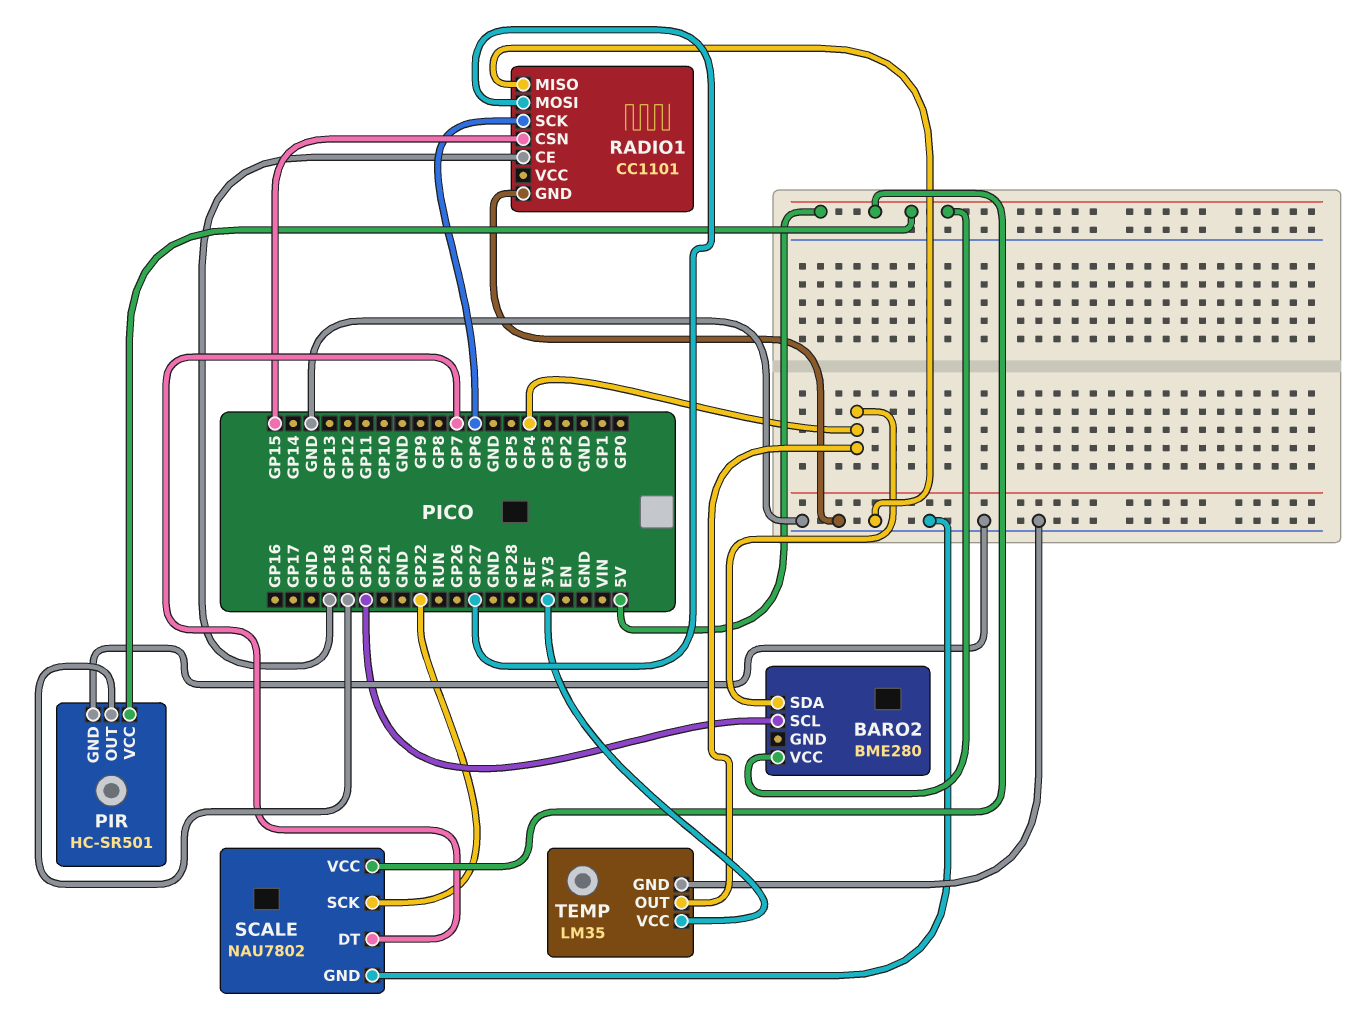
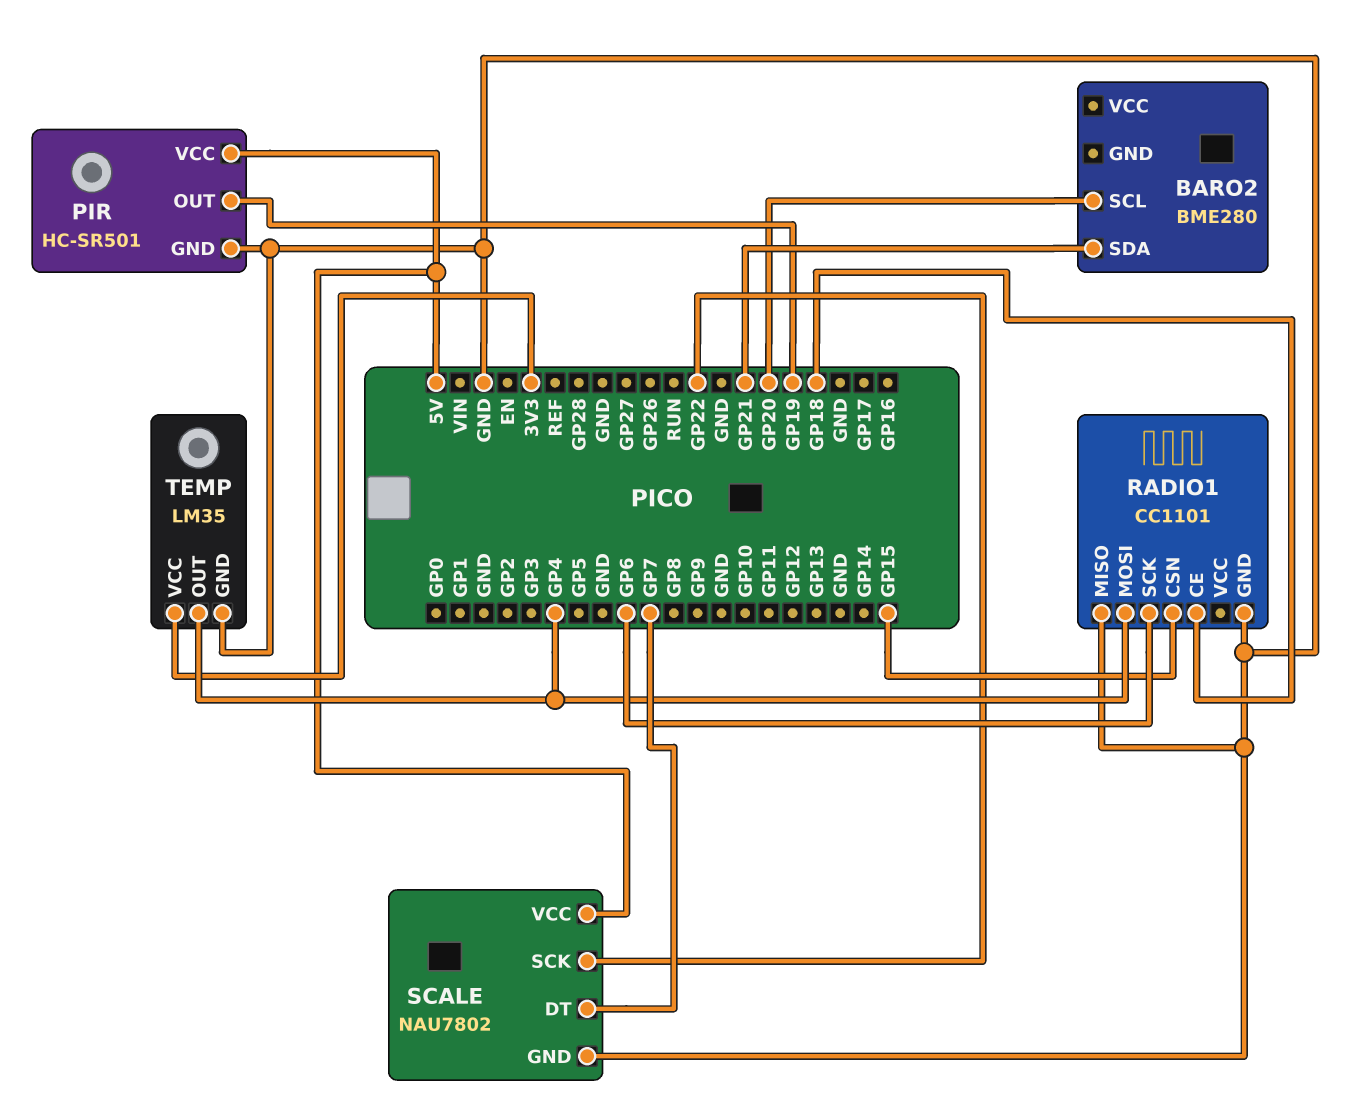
BARO2 pin SDA: GP4 -> GP21
BARO2 pin VCC: 5V -> none
RADIO1 pin MOSI: GP27 -> GP4

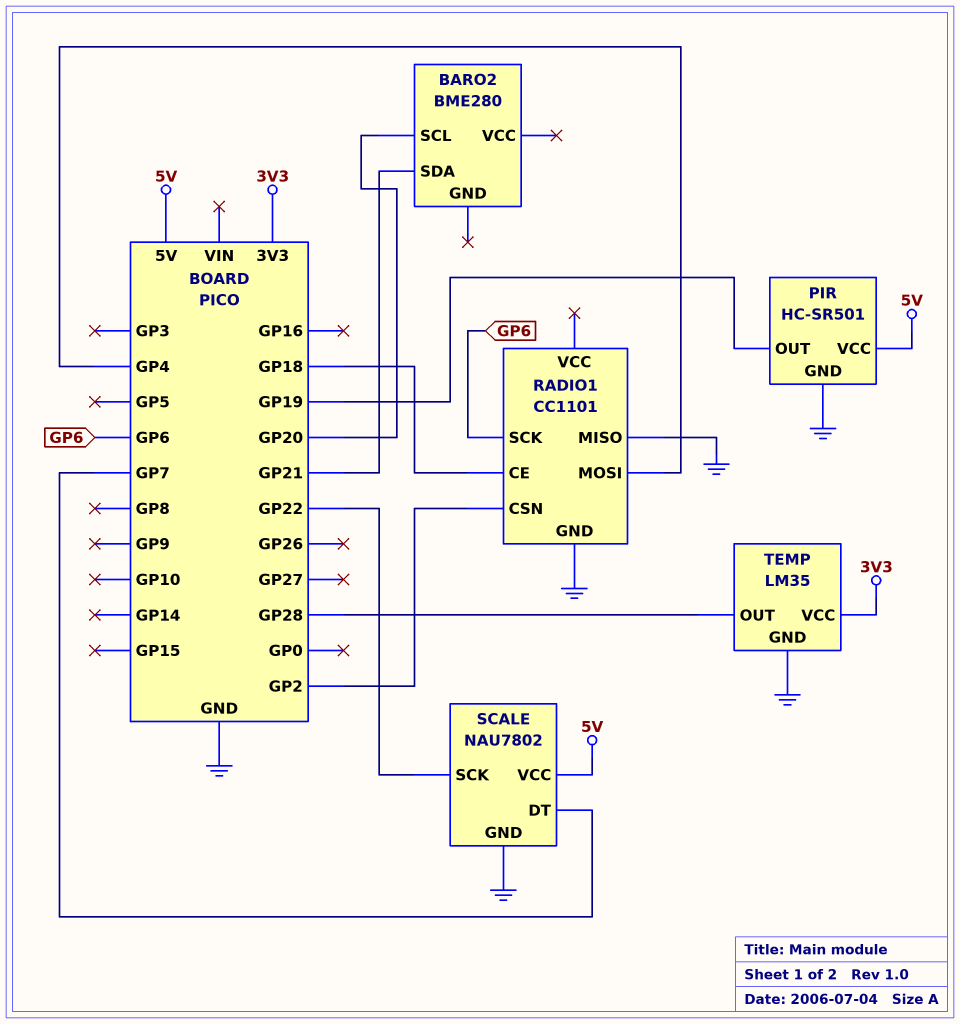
RADIO1 pin CSN: GP15 -> GP2
TEMP pin OUT: GP4 -> GP28

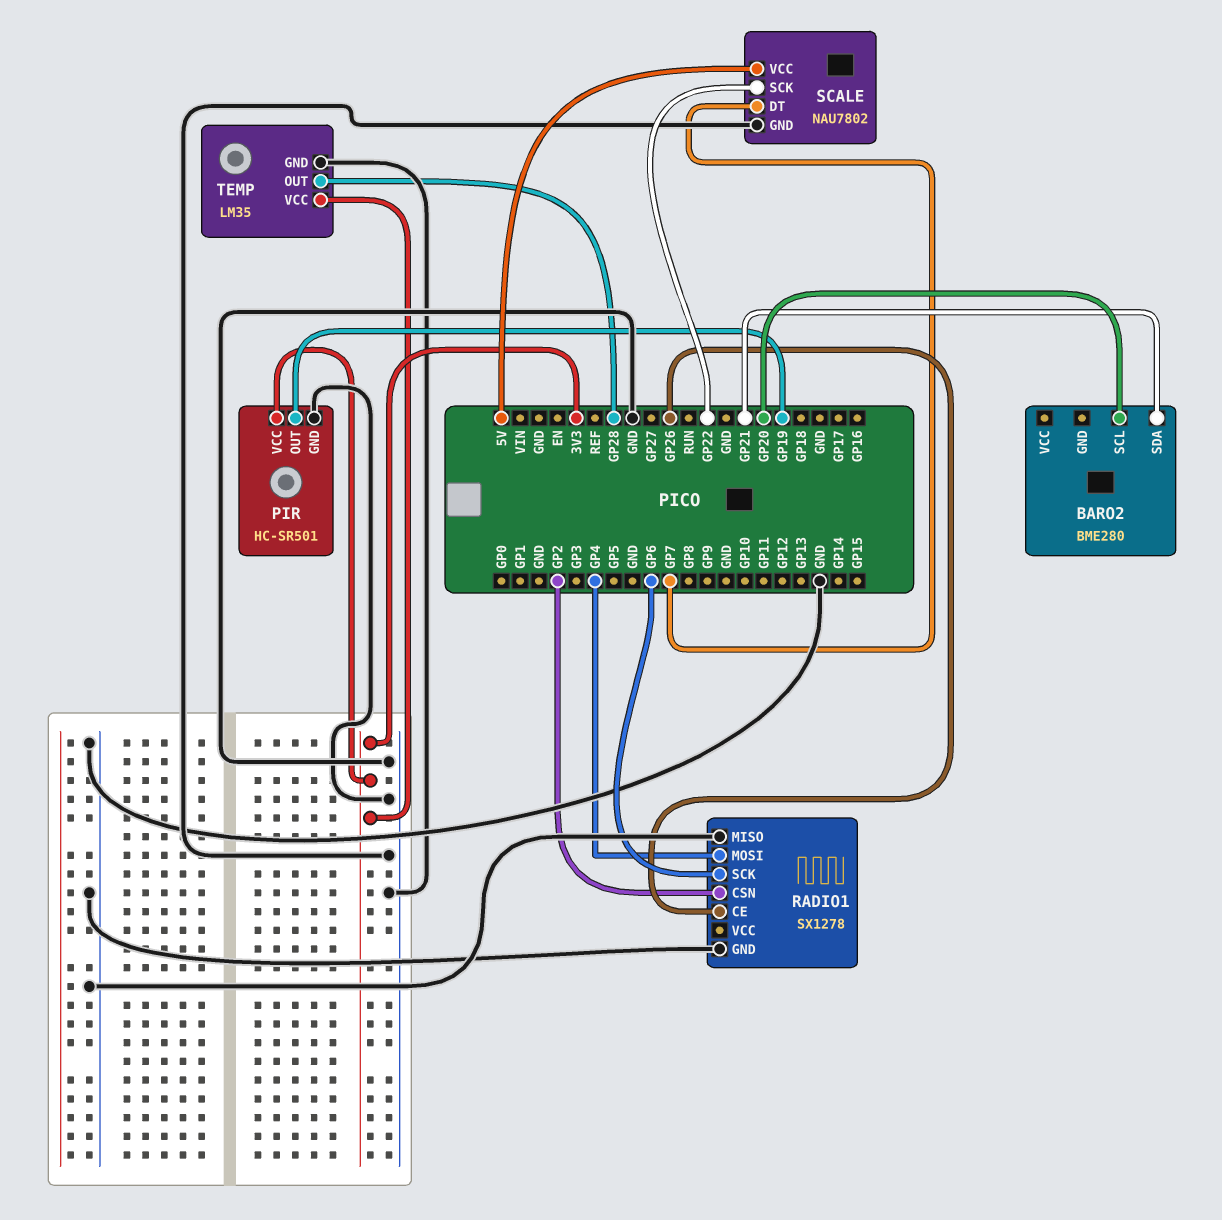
PIR pin VCC: 5V -> 3V3
RADIO1: CC1101 -> SX1278
RADIO1 pin CE: GP18 -> GP26

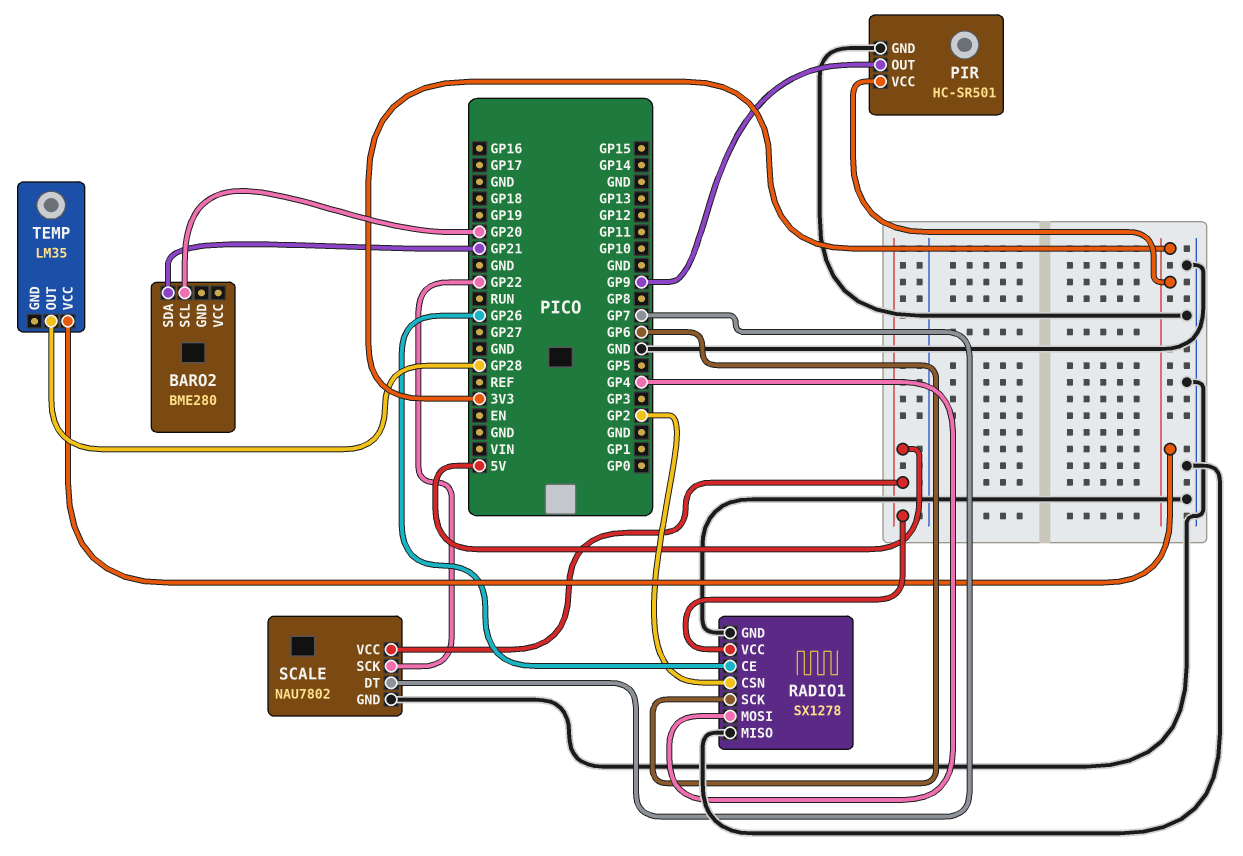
PIR pin OUT: GP19 -> GP9
RADIO1 pin VCC: none -> 5V
TEMP pin GND: GND -> none

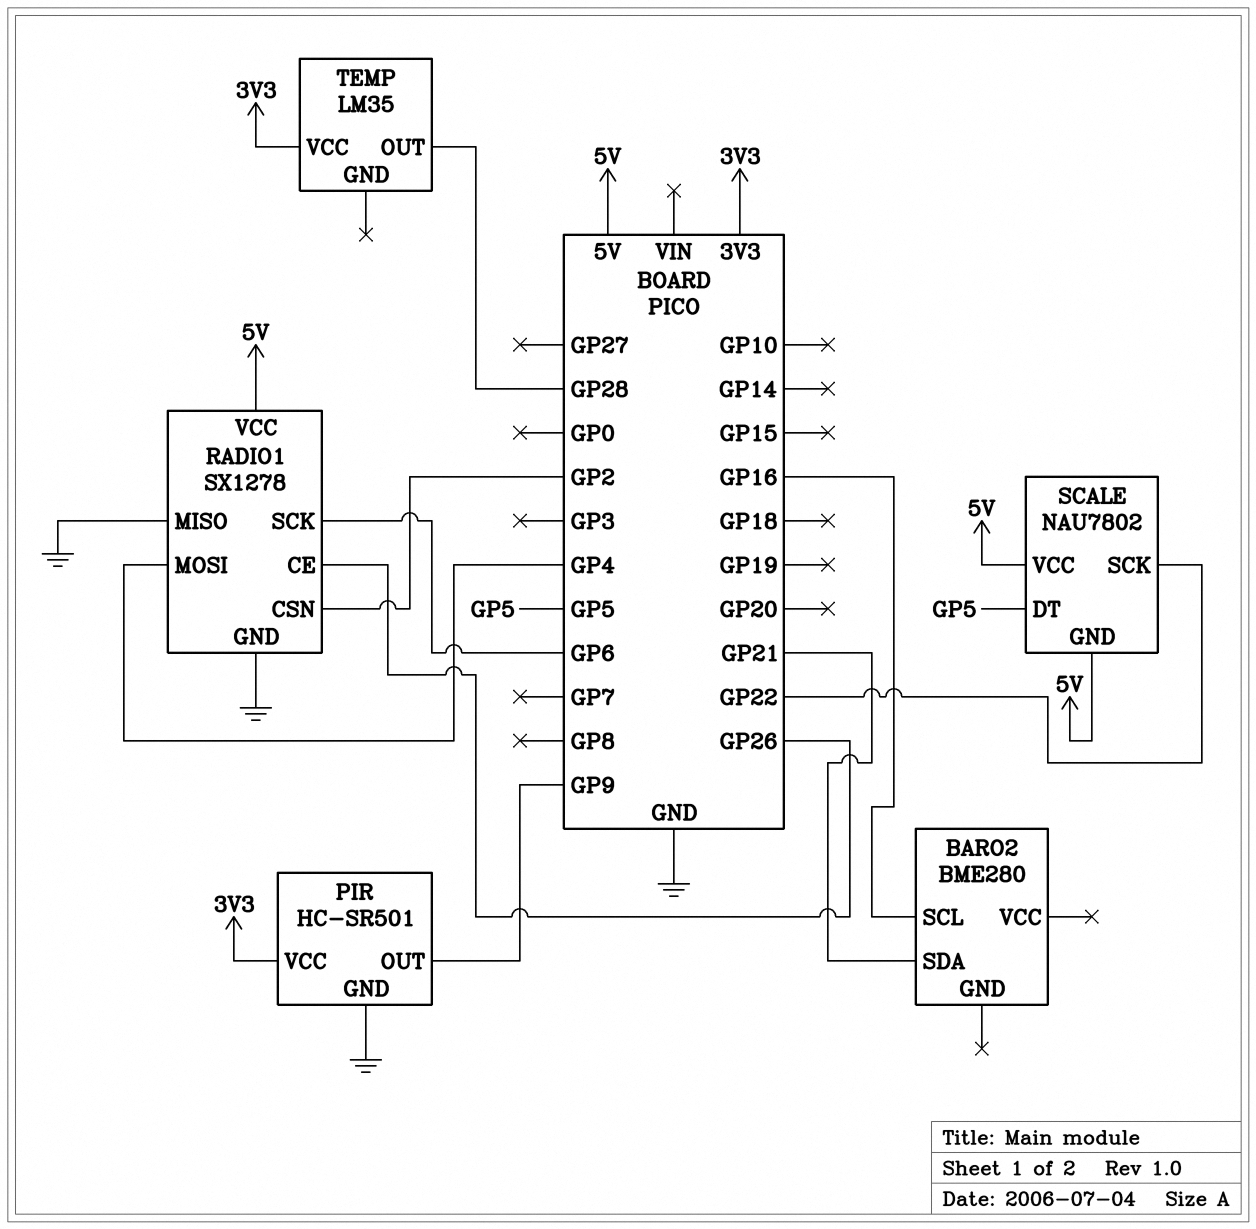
BARO2 pin SCL: GP20 -> GP16
SCALE pin DT: GP7 -> GP5
SCALE pin GND: GND -> 5V

